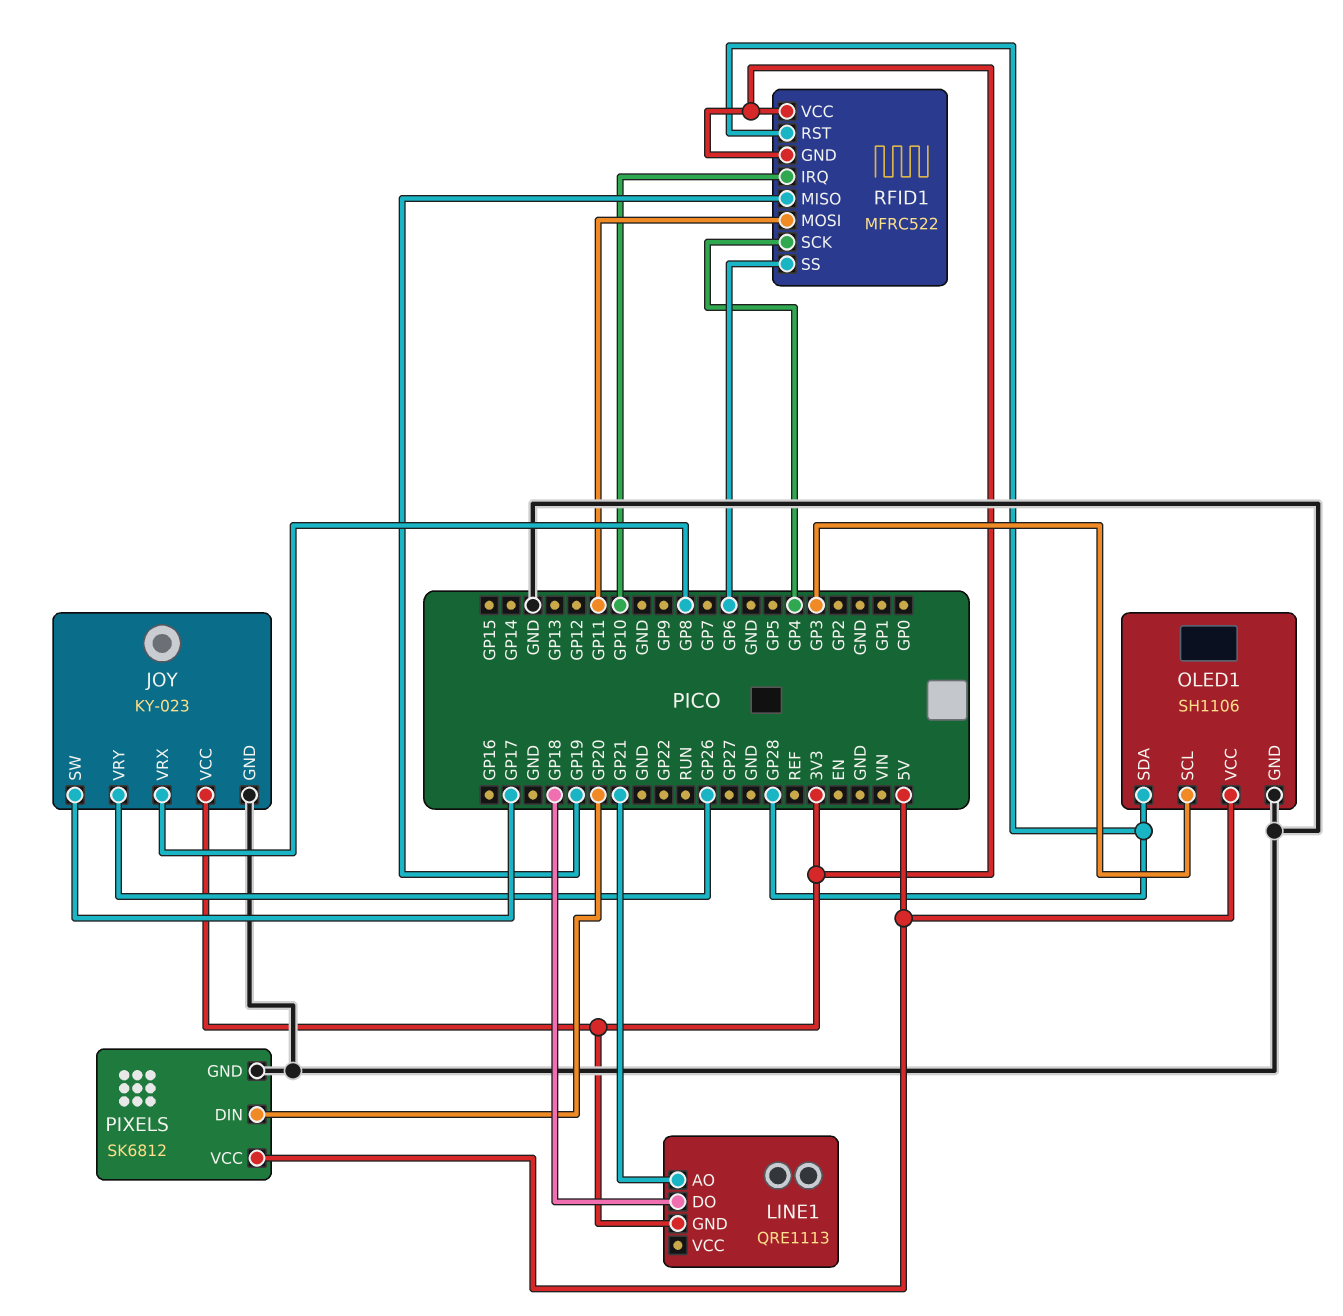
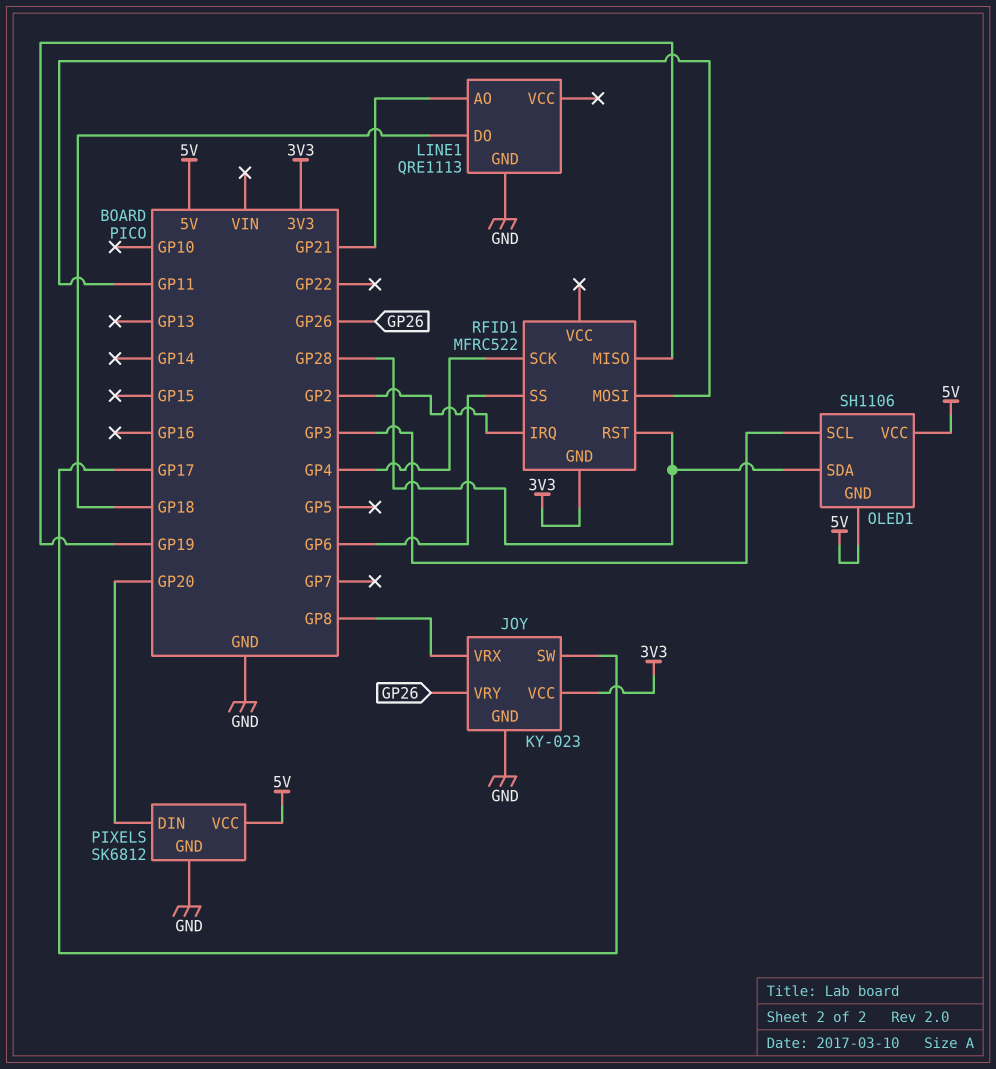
LINE1 pin GND: 3V3 -> GND
OLED1 pin GND: GND -> 5V
RFID1 pin IRQ: GP10 -> GP2
RFID1 pin VCC: 3V3 -> none

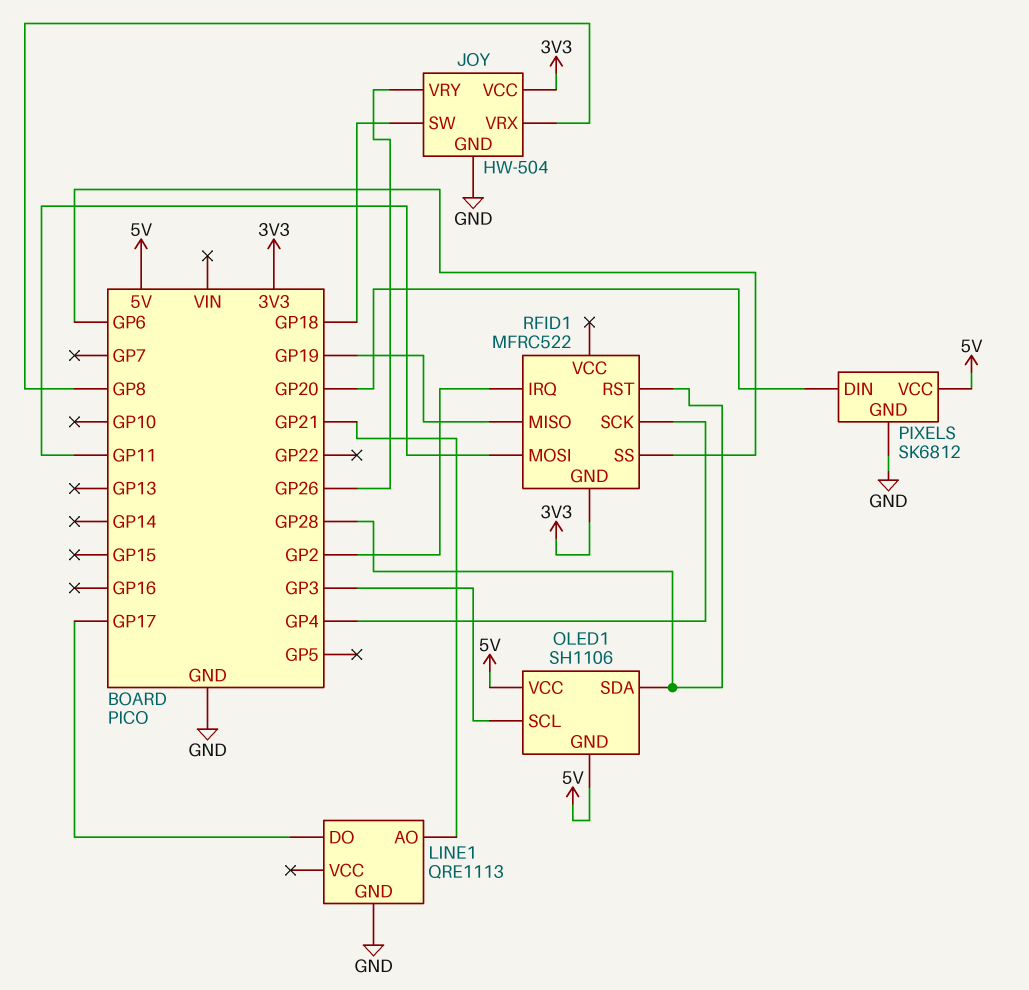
JOY: KY-023 -> HW-504
JOY pin SW: GP17 -> GP18
LINE1 pin DO: GP18 -> GP17

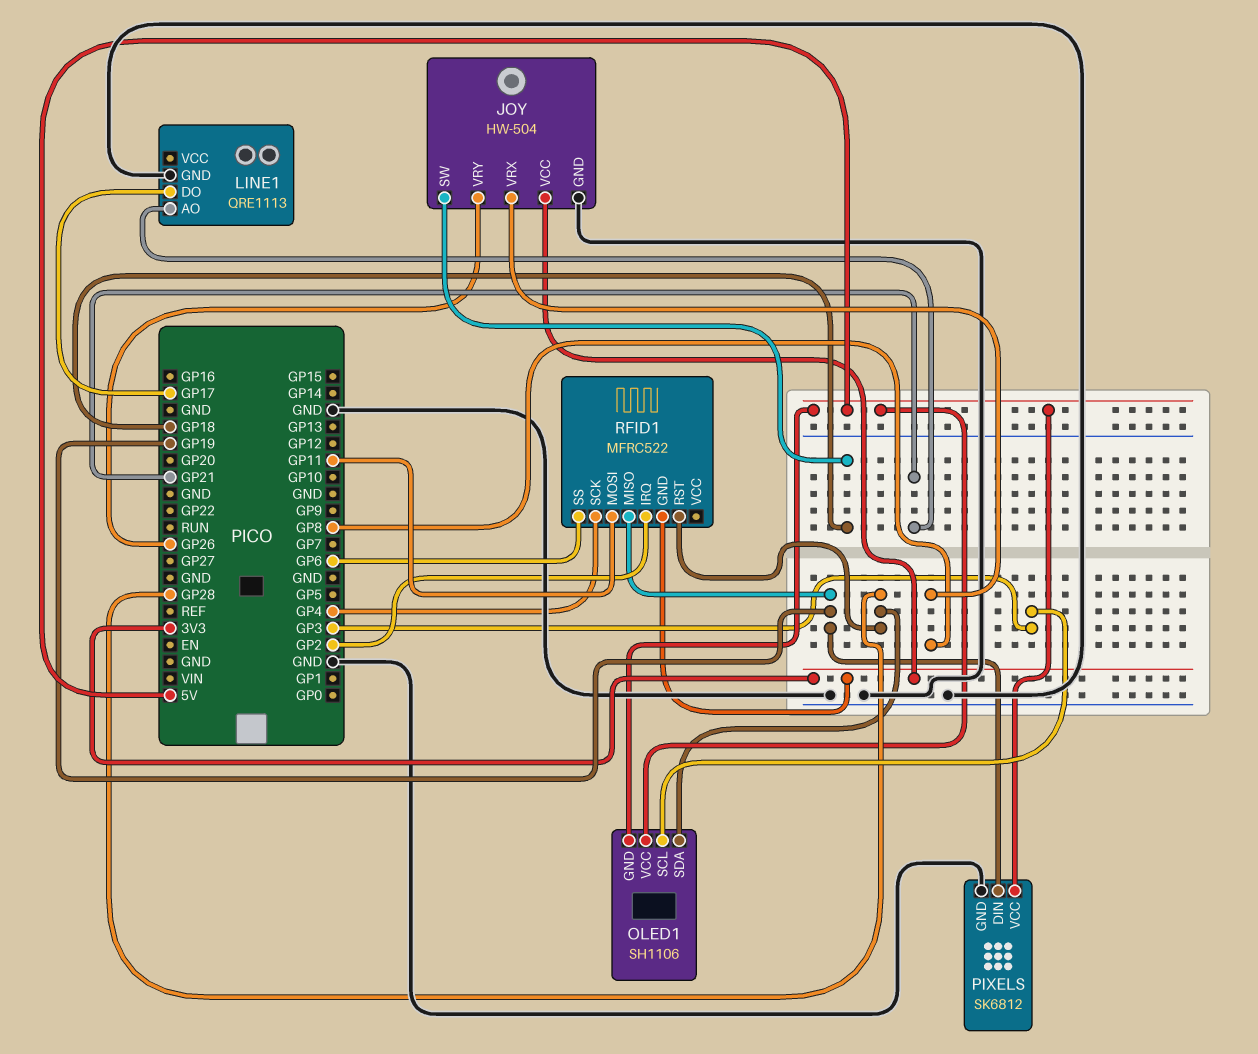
PIXELS pin DIN: GP20 -> GP19

